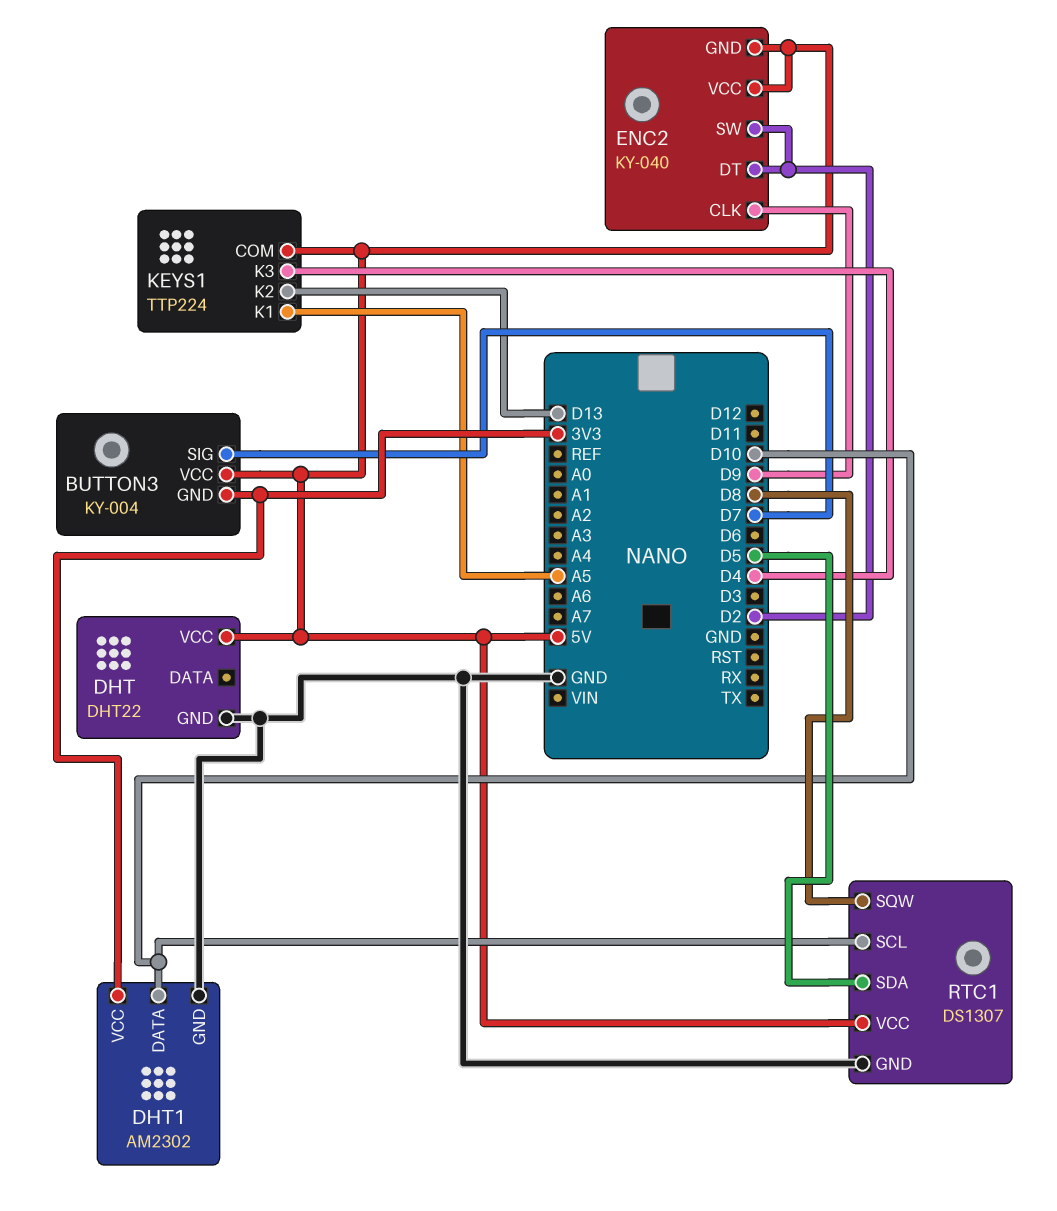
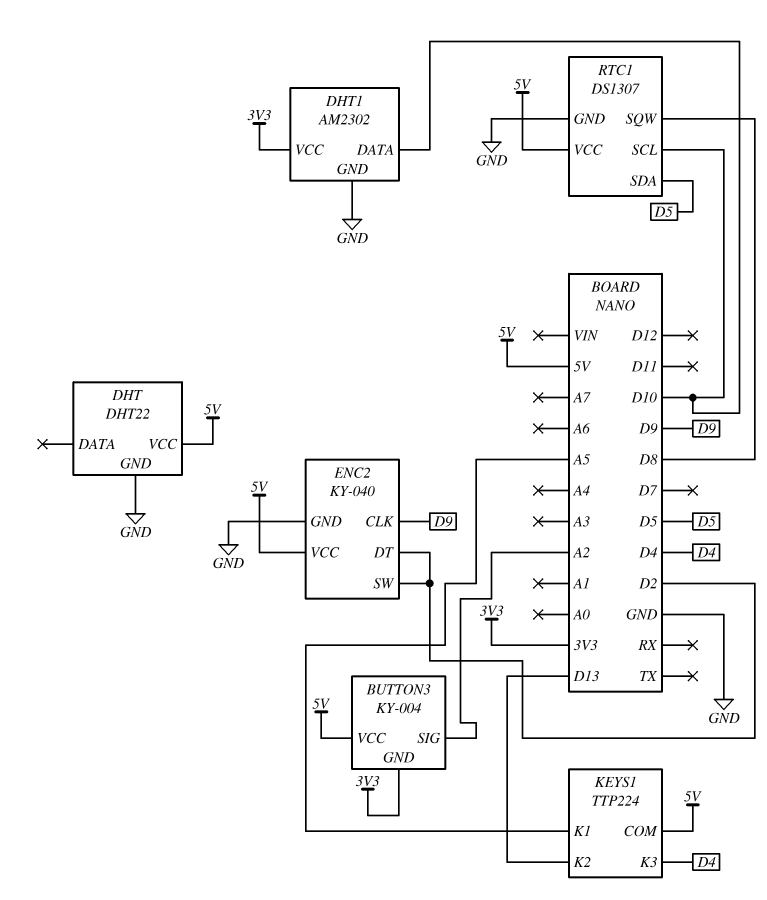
BUTTON3 pin SIG: D7 -> A2
ENC2 pin GND: 5V -> GND

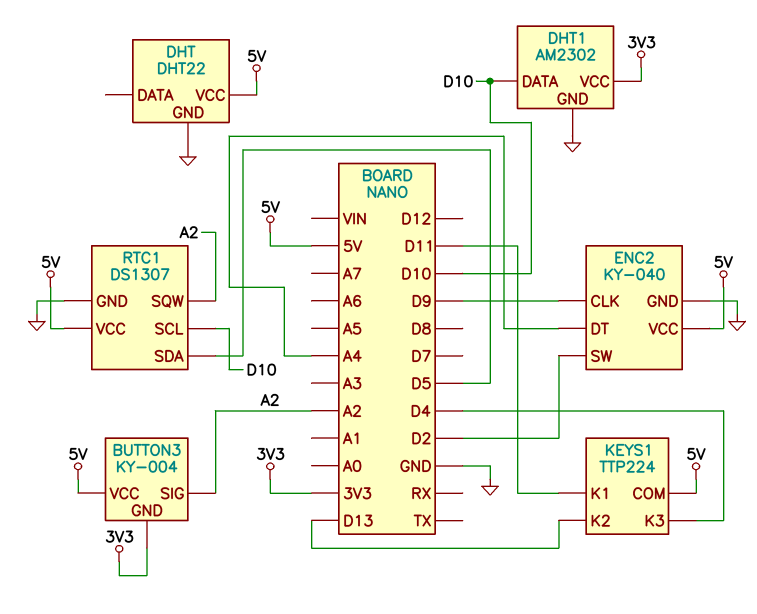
ENC2 pin DT: D2 -> A4
KEYS1 pin K1: A5 -> D11
RTC1 pin SQW: D8 -> A2

